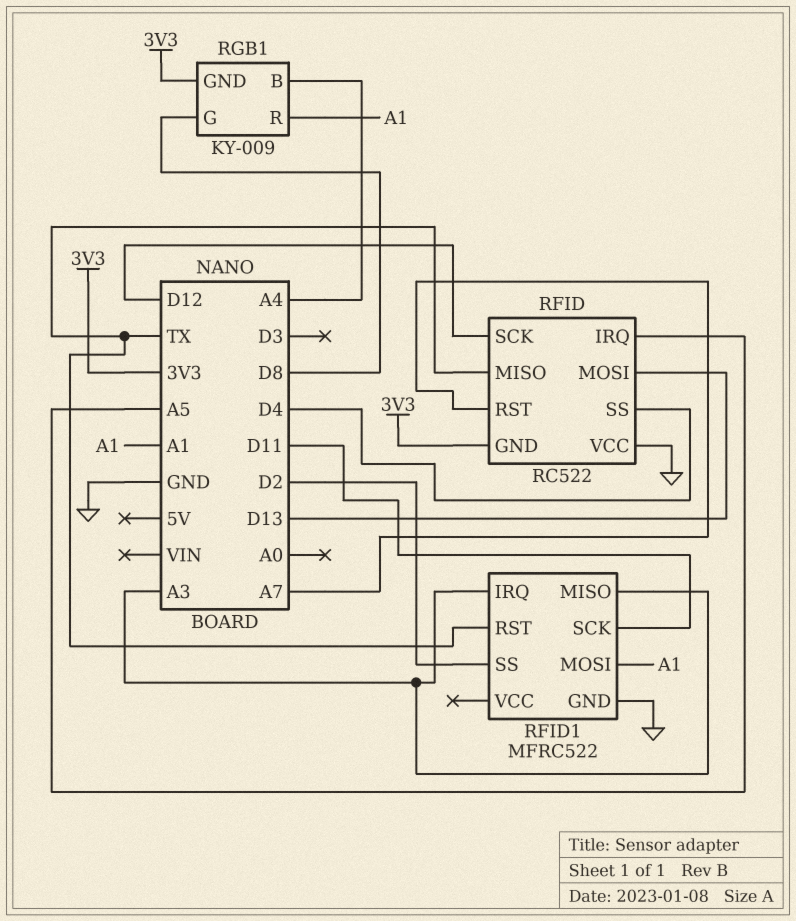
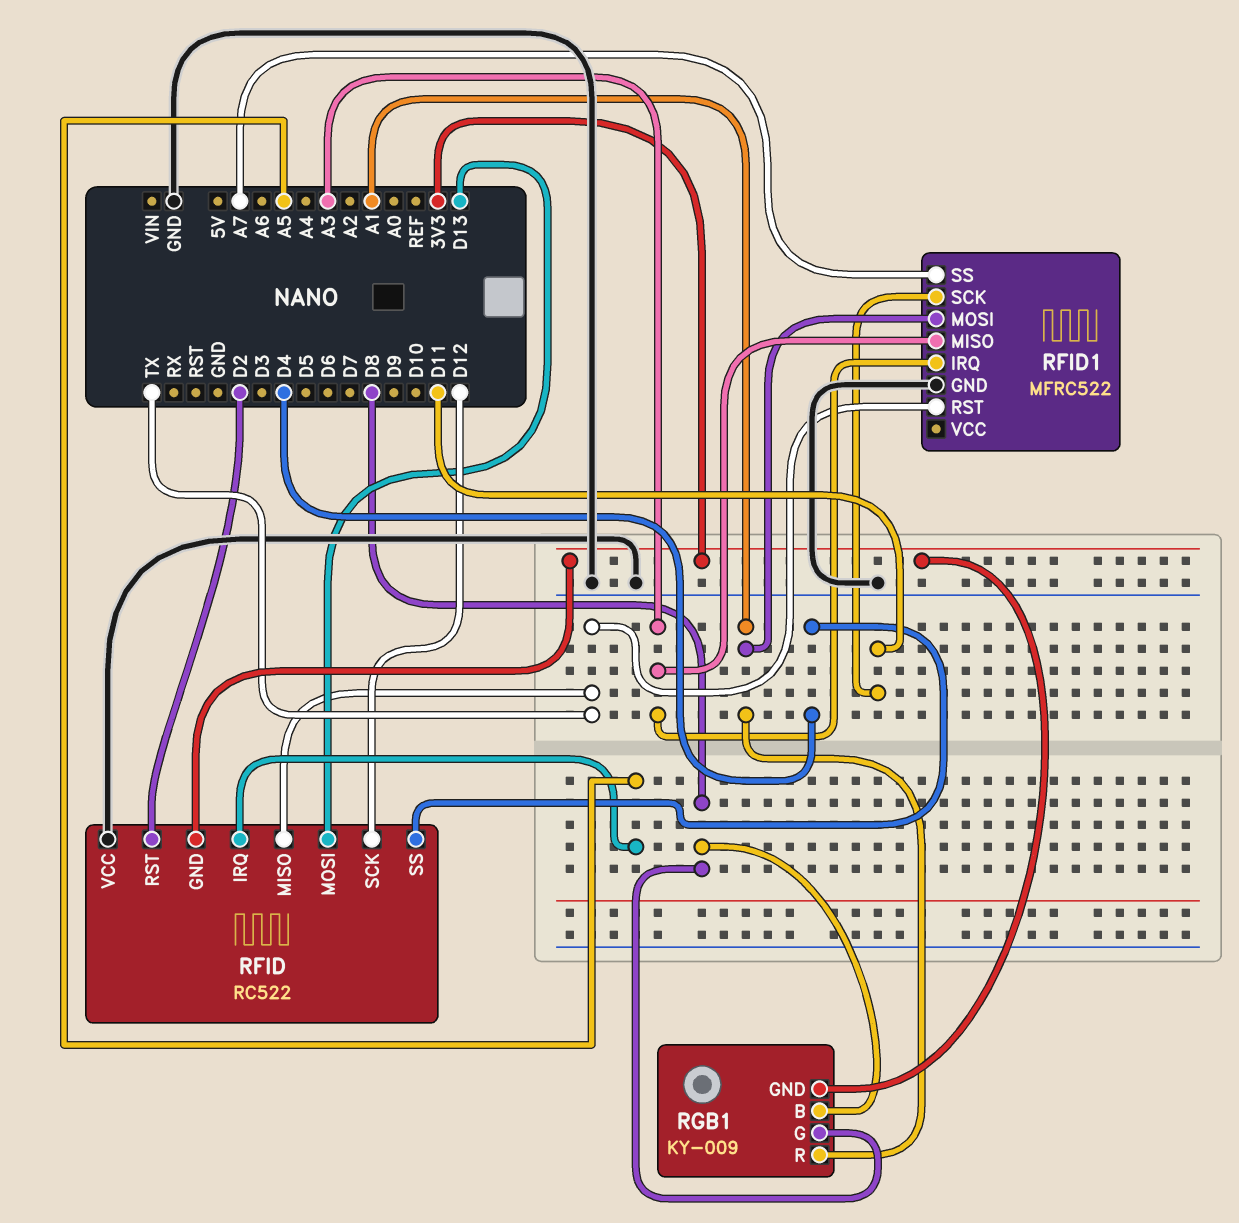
RFID pin RST: A7 -> D2
RFID1 pin SS: D2 -> A7
RGB1 pin B: A4 -> D8

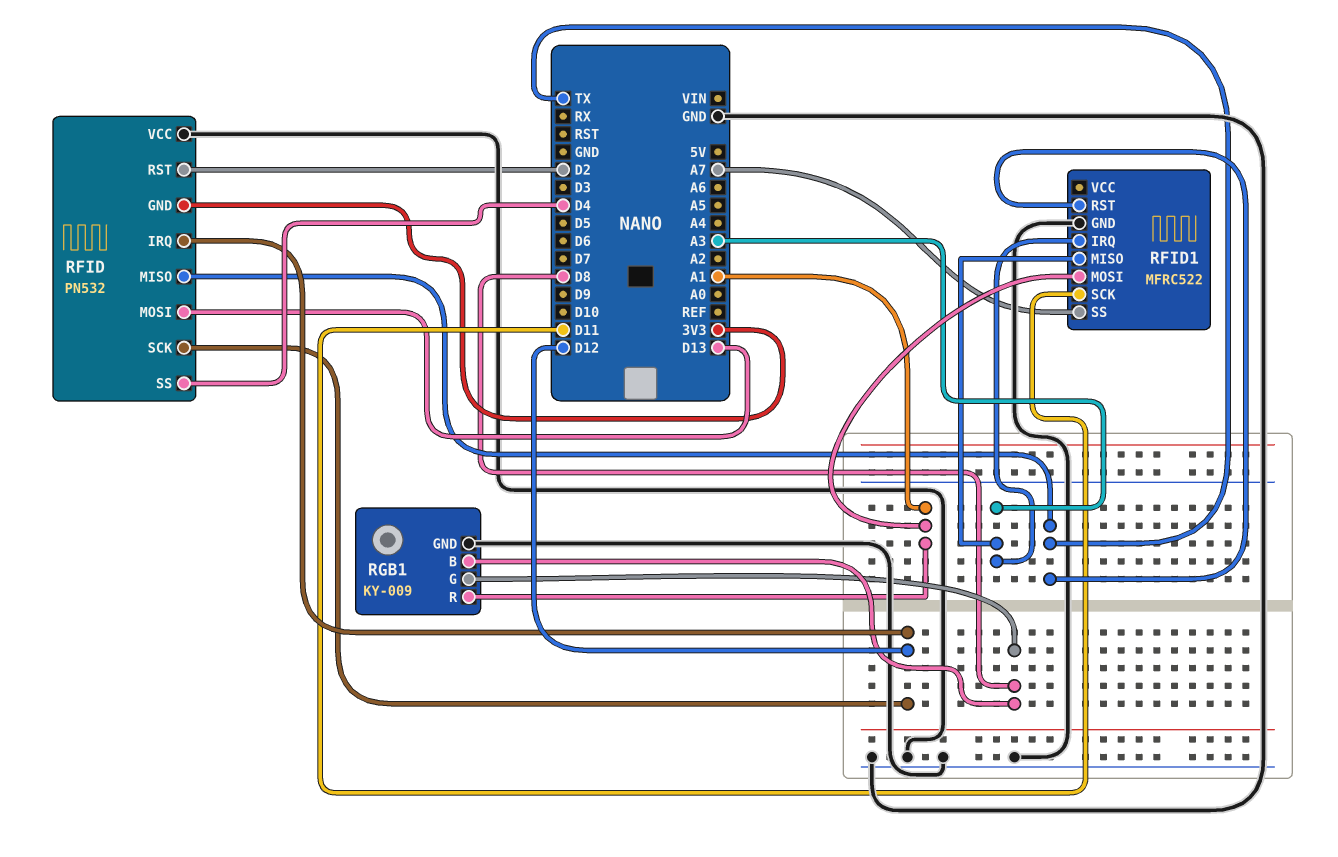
RFID: RC522 -> PN532
RFID pin IRQ: A5 -> D12
RGB1 pin GND: 3V3 -> GND

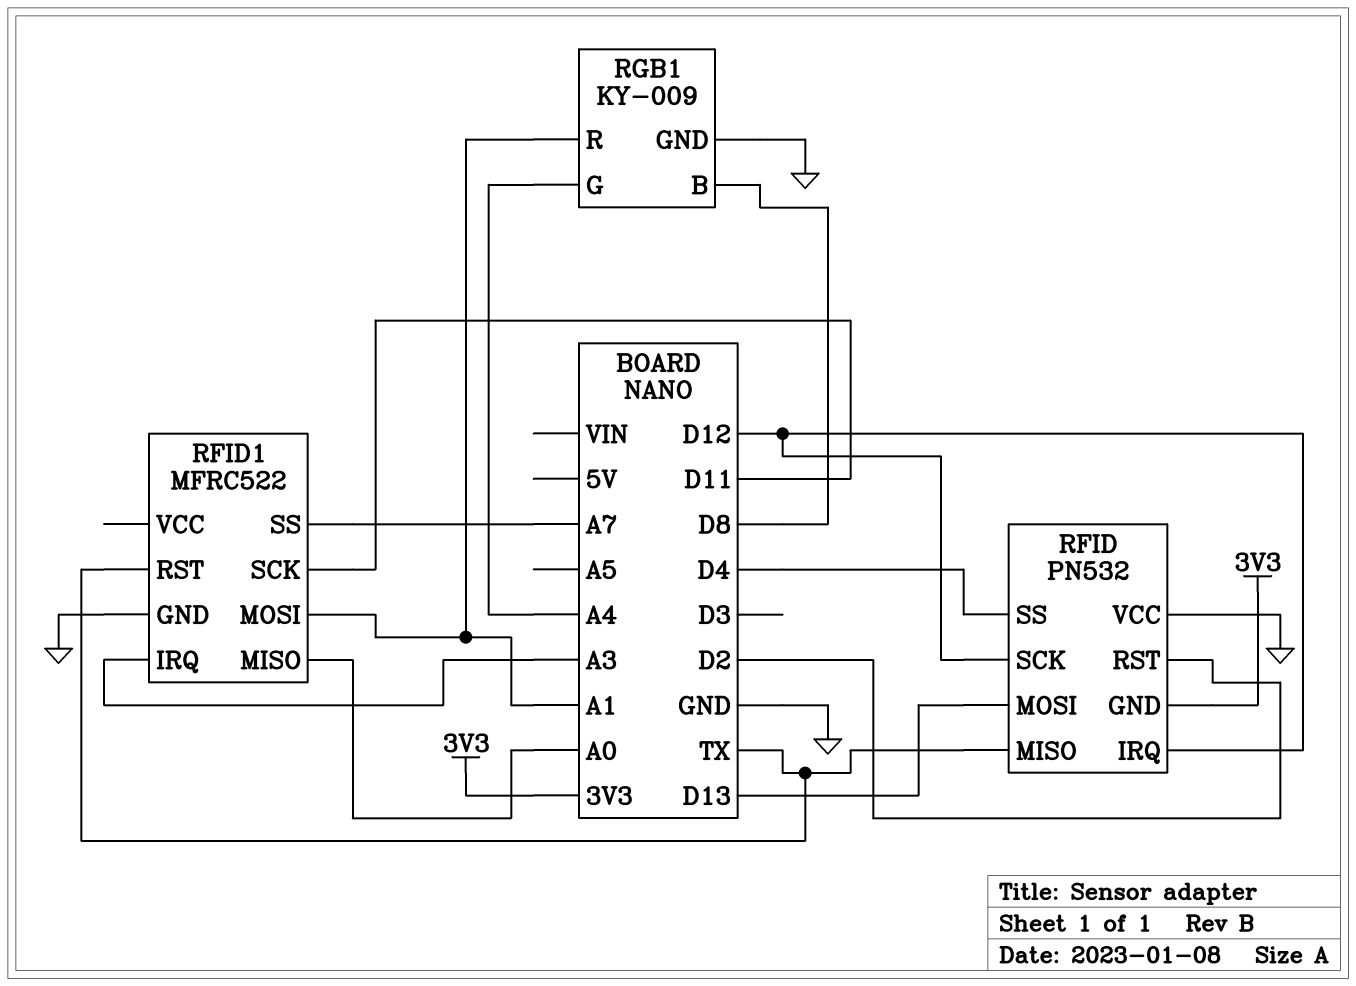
RFID1 pin MISO: A3 -> A0
RGB1 pin G: D8 -> A4

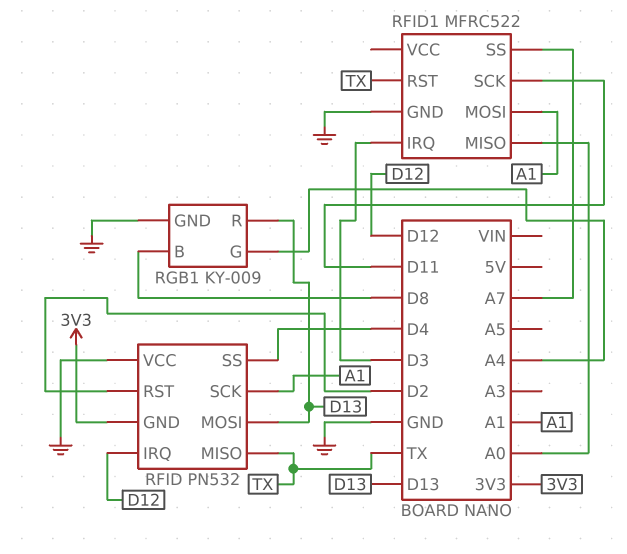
RFID pin SCK: D12 -> A1
RFID1 pin IRQ: A3 -> D3
RGB1 pin R: A1 -> D13

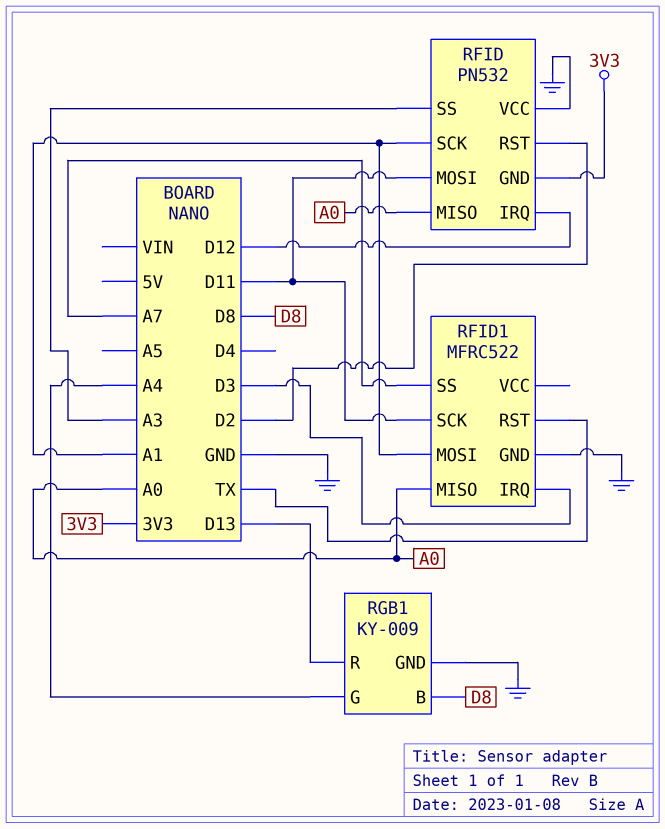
RFID pin MISO: TX -> A0
RFID pin MOSI: D13 -> D11
RFID pin SS: D4 -> A3

